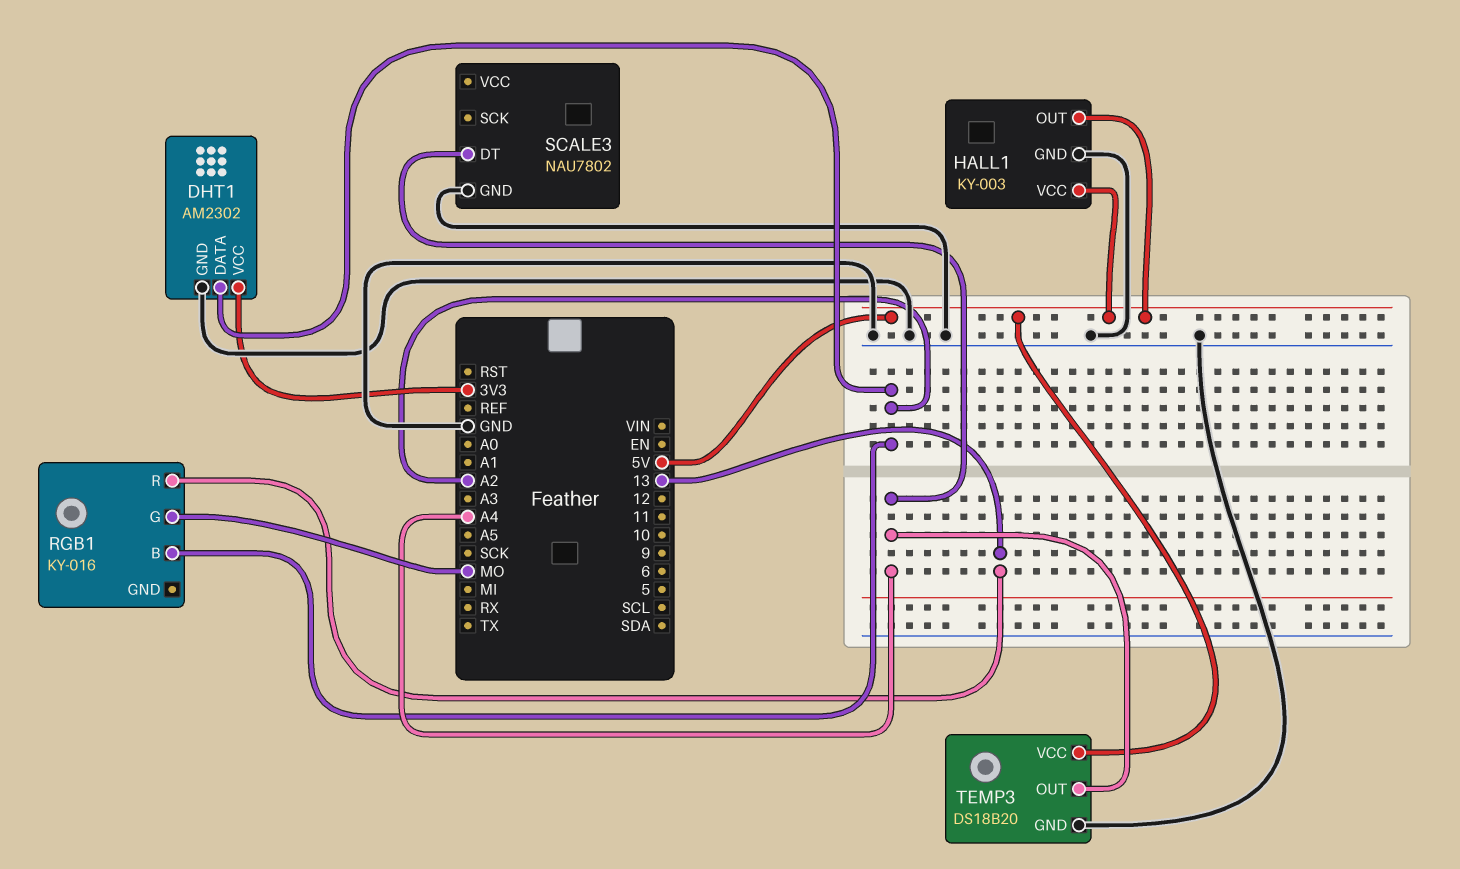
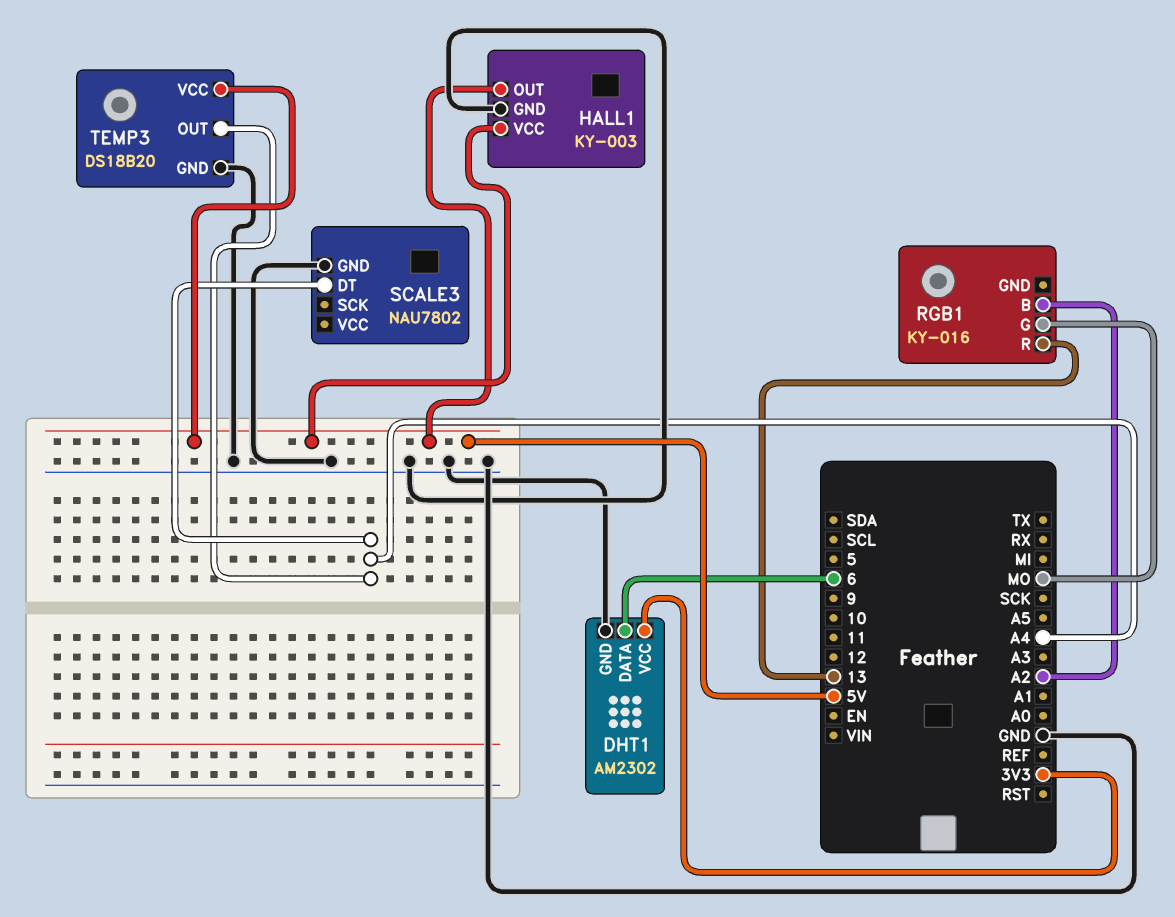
DHT1 pin DATA: A2 -> 6

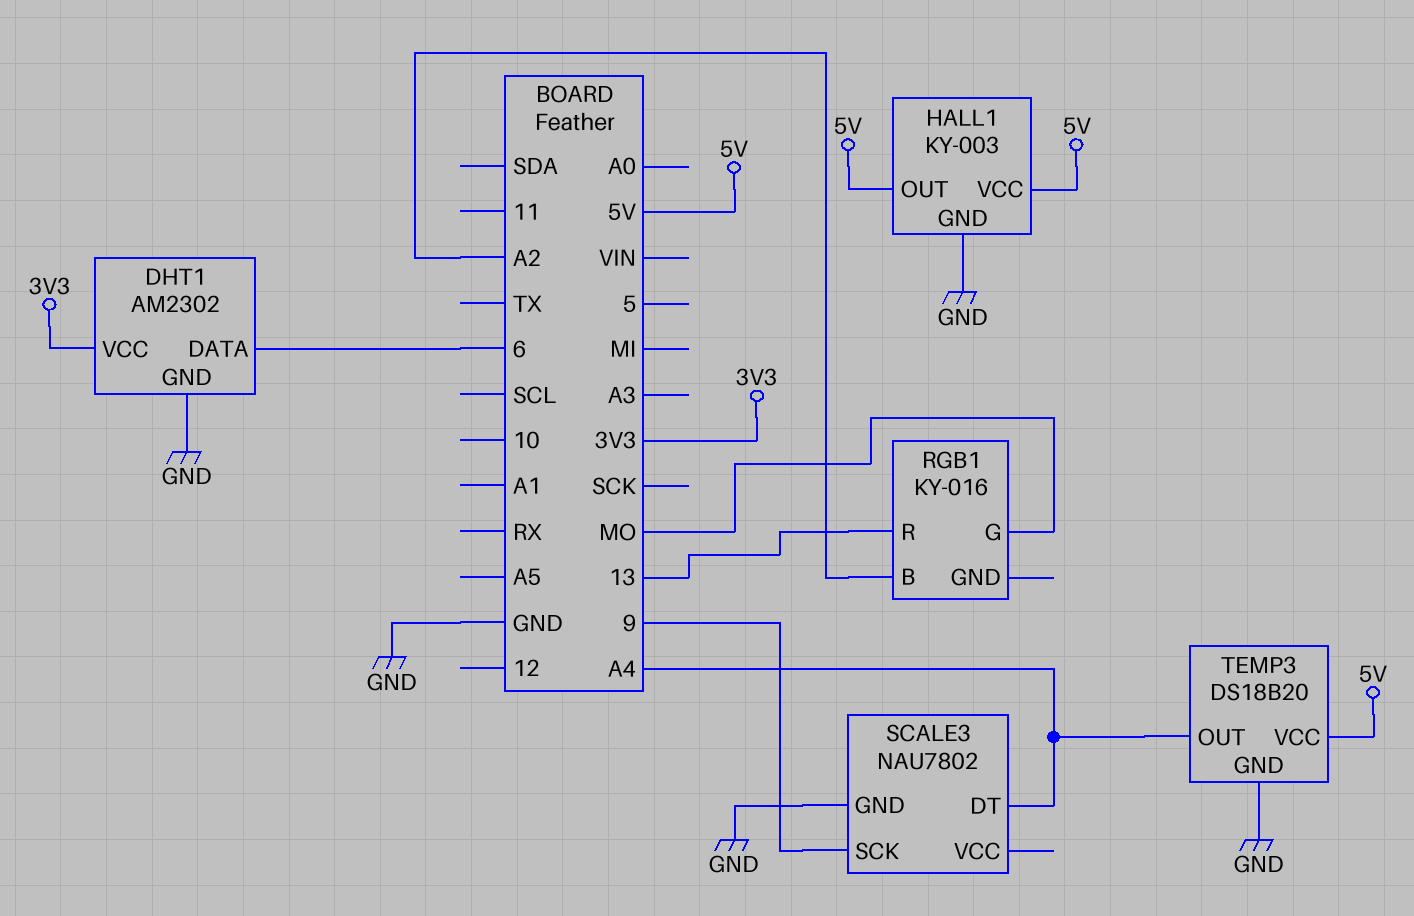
SCALE3 pin SCK: none -> 9

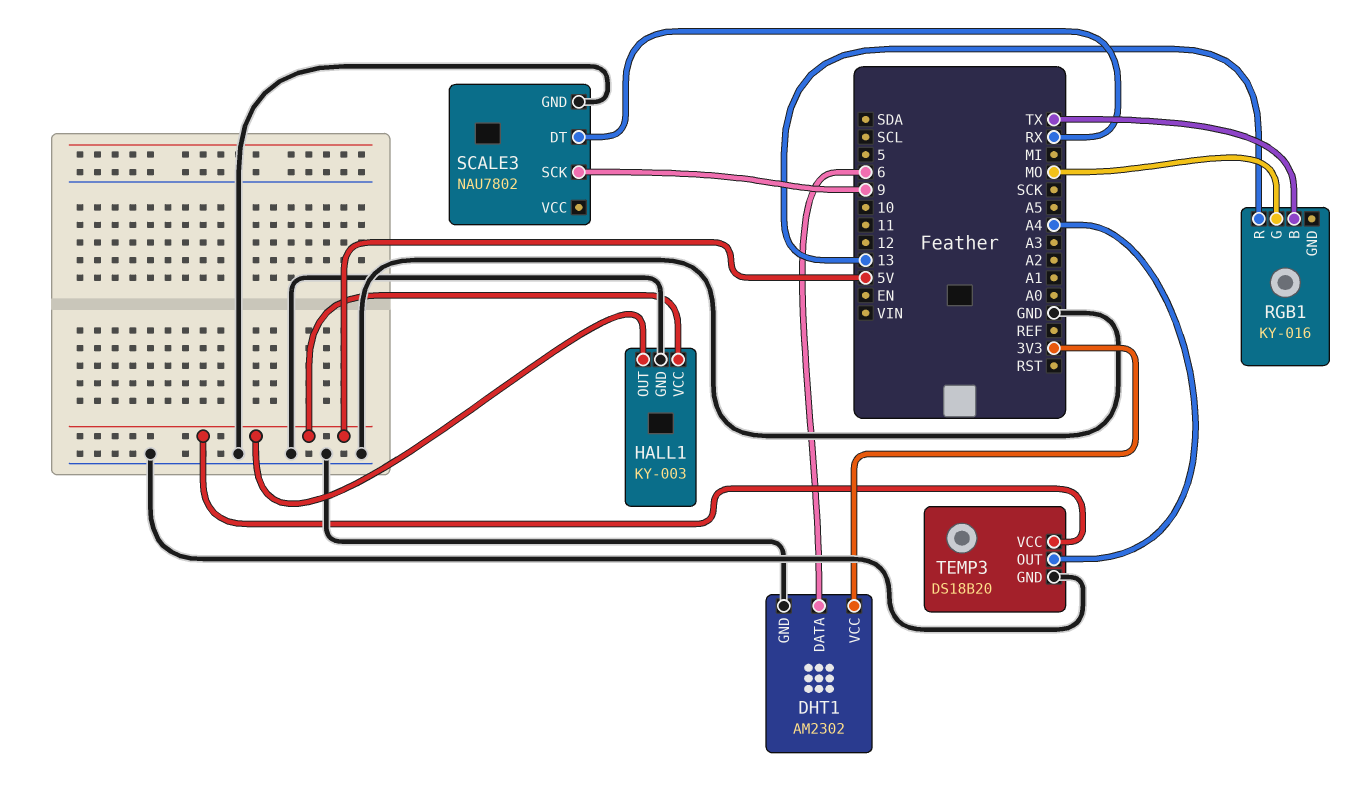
RGB1 pin B: A2 -> TX
SCALE3 pin DT: A4 -> RX

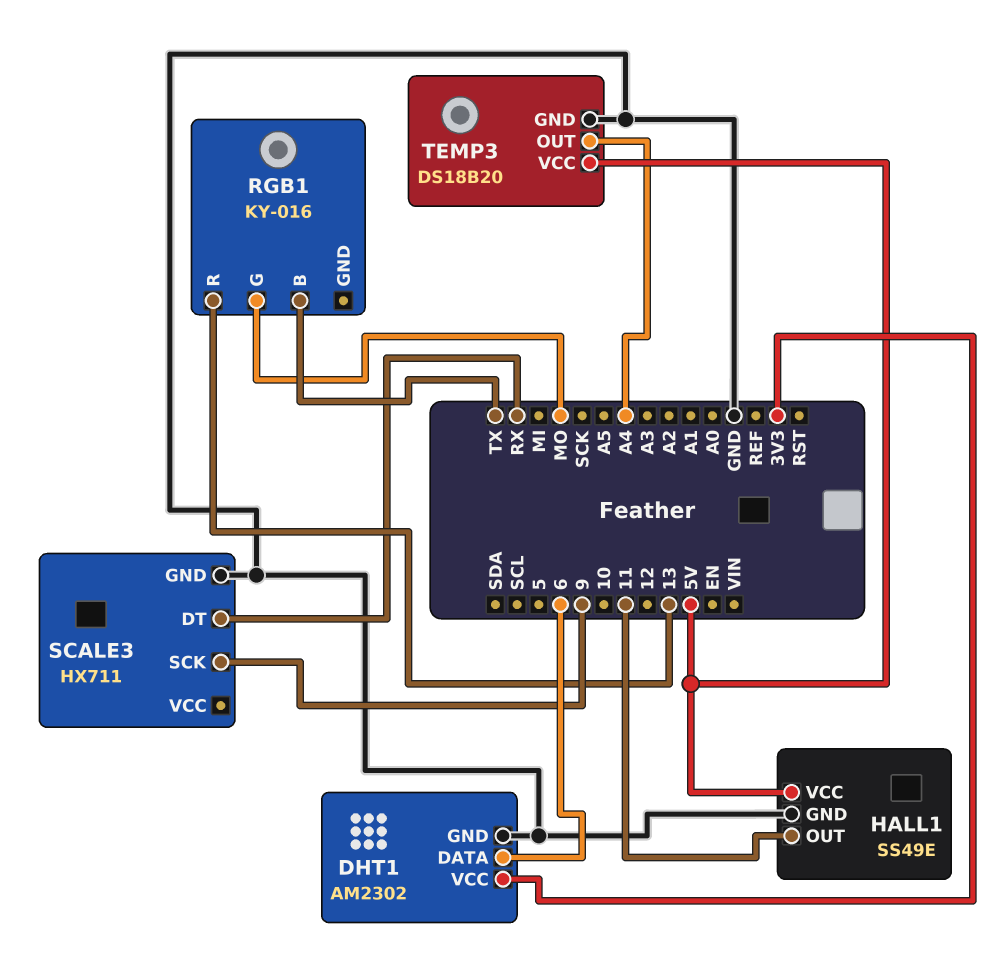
HALL1: KY-003 -> SS49E
HALL1 pin OUT: 5V -> 11
SCALE3: NAU7802 -> HX711

